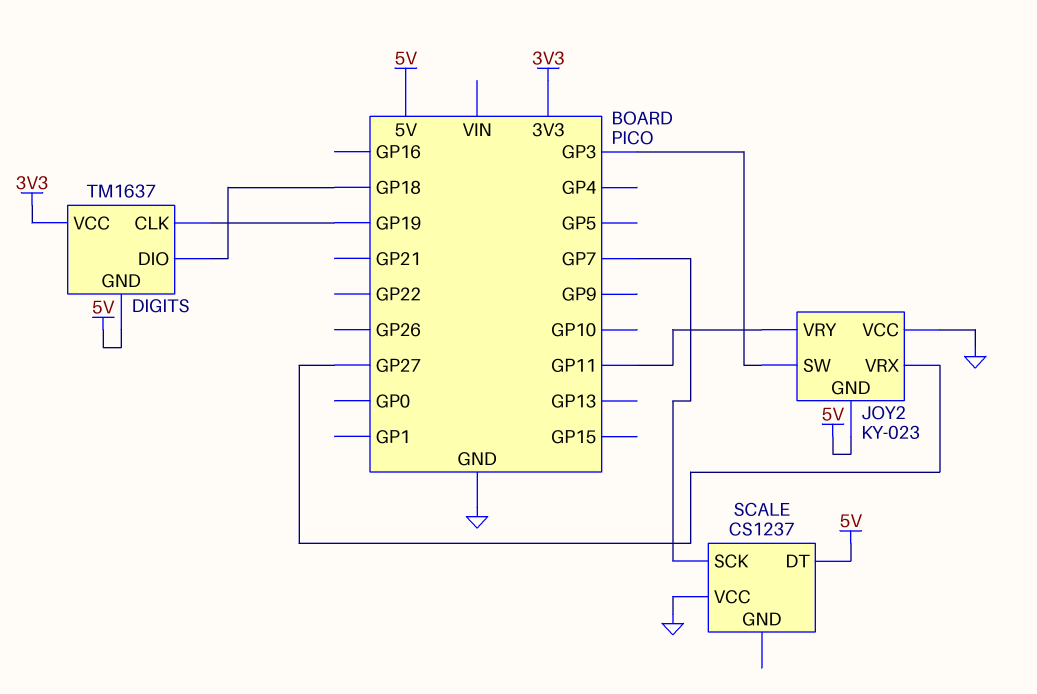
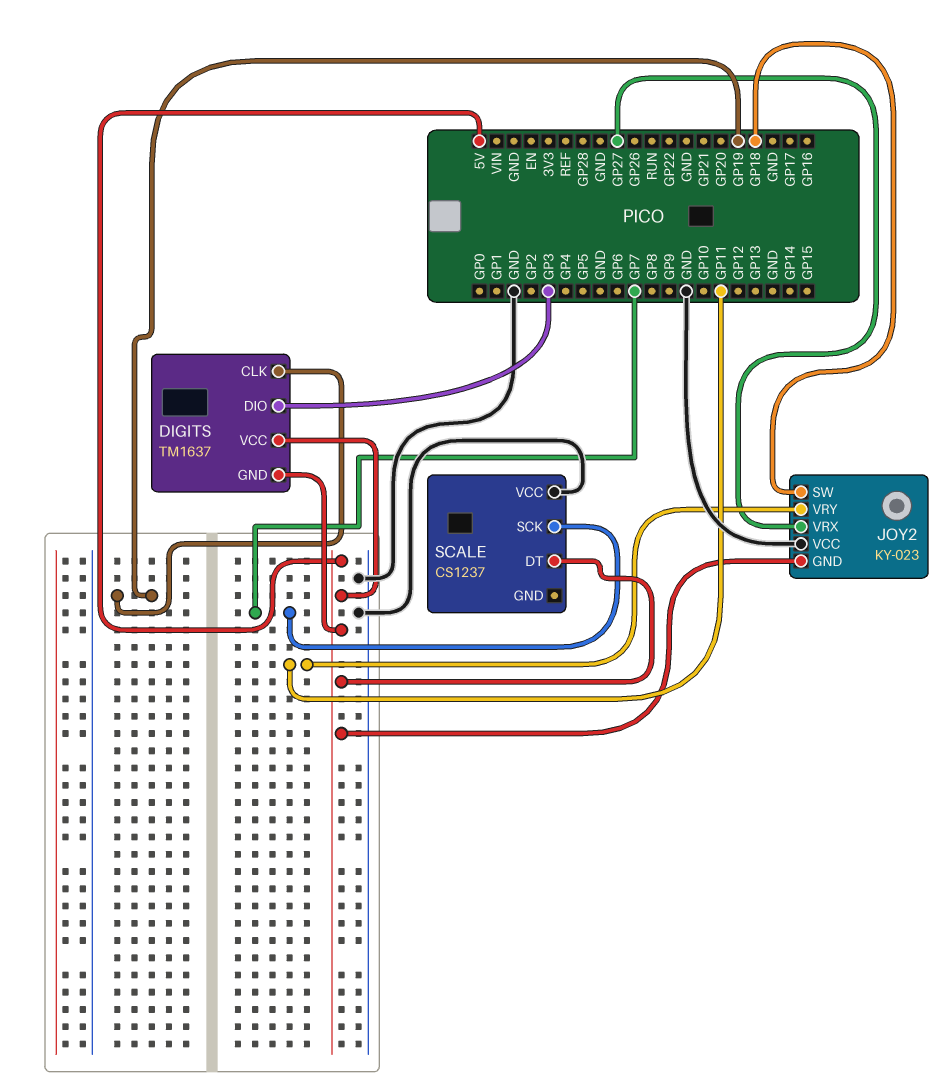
DIGITS pin DIO: GP18 -> GP3
DIGITS pin VCC: 3V3 -> 5V
JOY2 pin SW: GP3 -> GP18

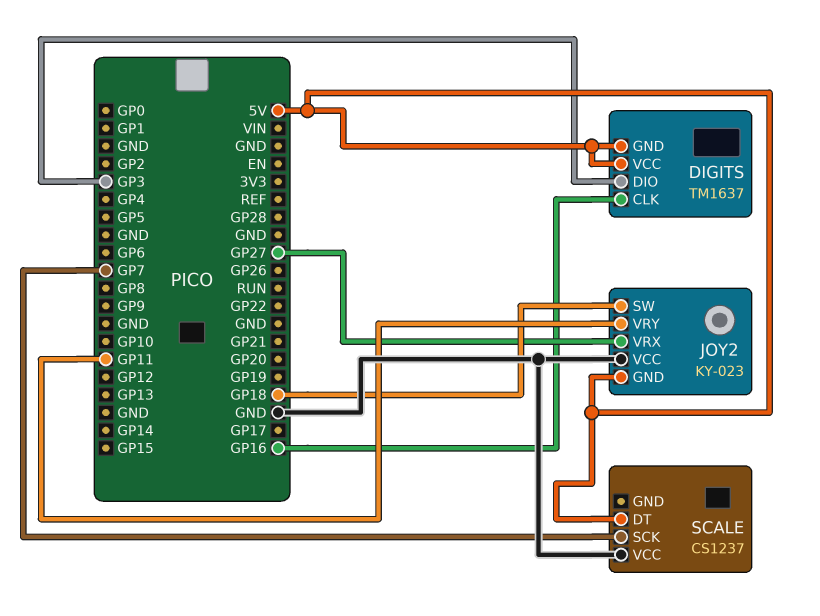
DIGITS pin CLK: GP19 -> GP16

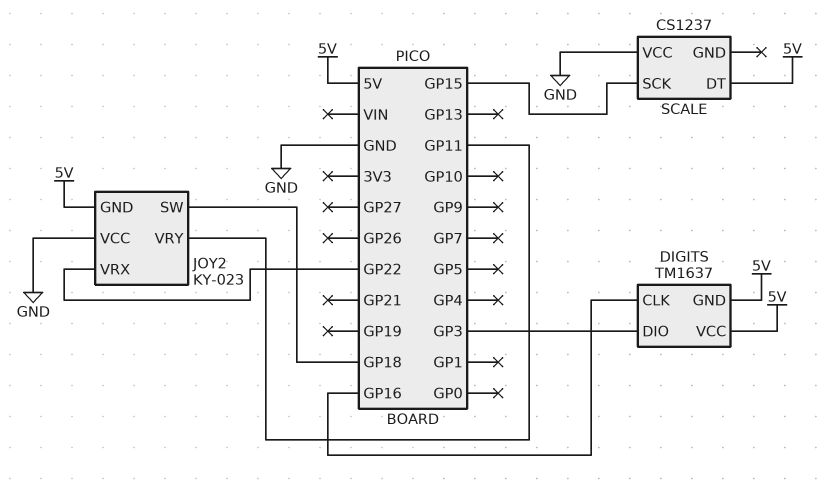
JOY2 pin VRX: GP27 -> GP22
SCALE pin SCK: GP7 -> GP15

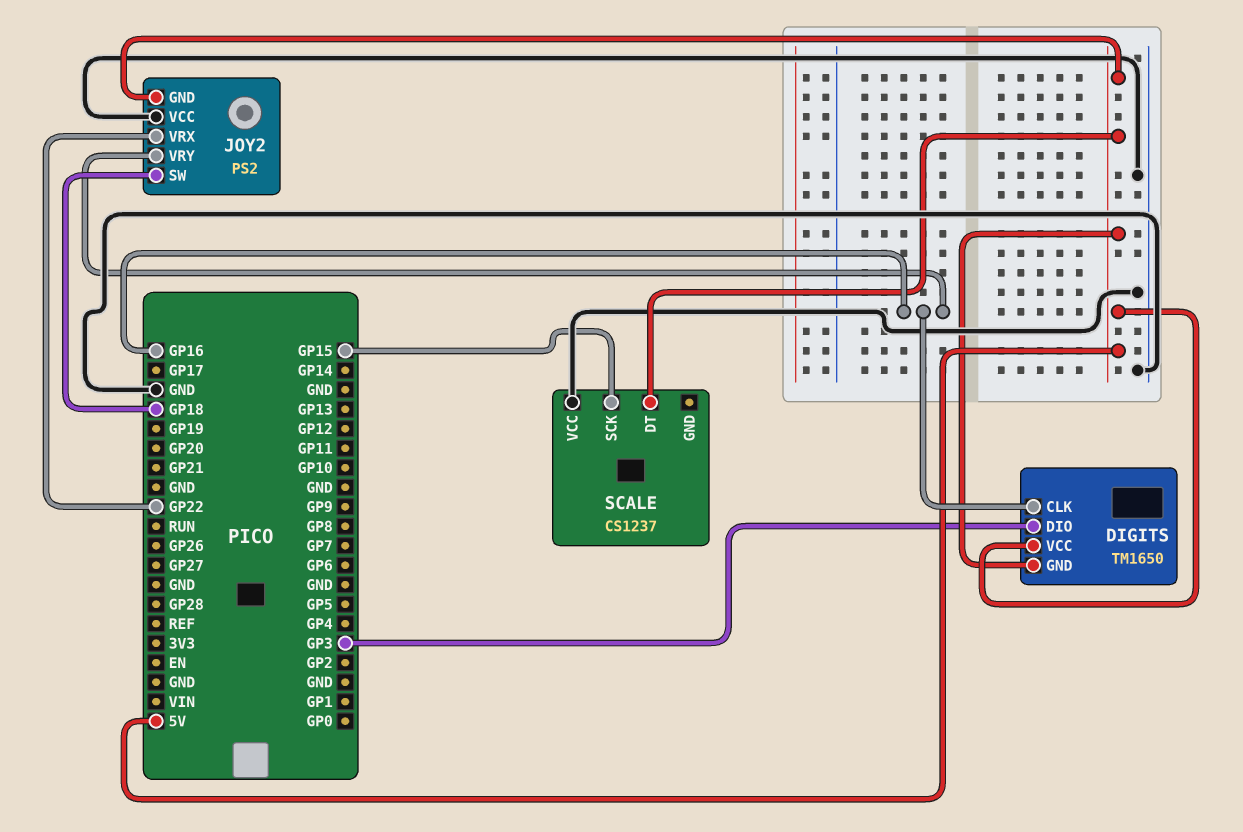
DIGITS: TM1637 -> TM1650
JOY2: KY-023 -> PS2
JOY2 pin VRY: GP11 -> GP16

